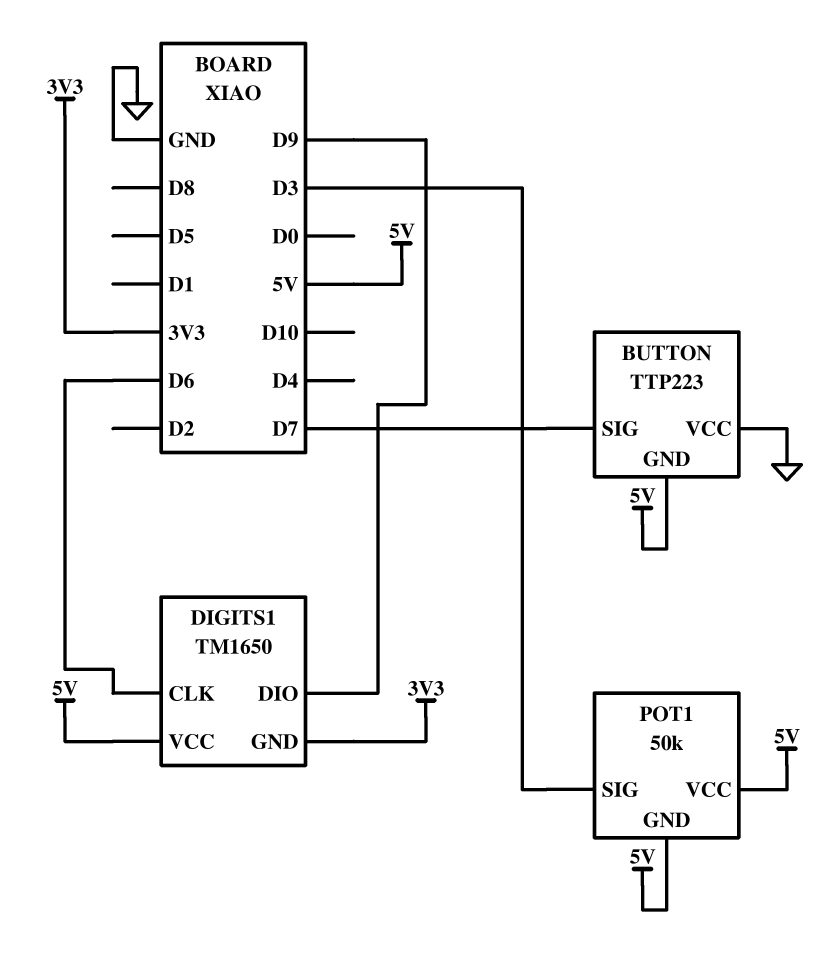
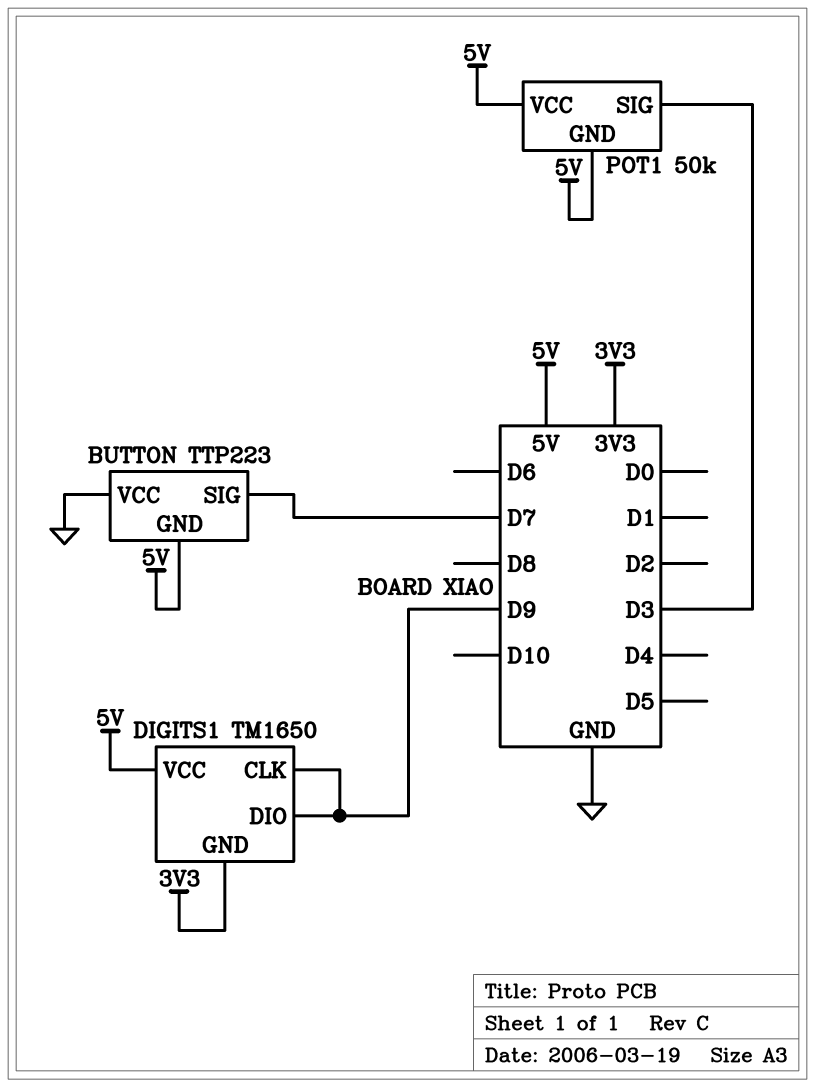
DIGITS1 pin CLK: D6 -> D9

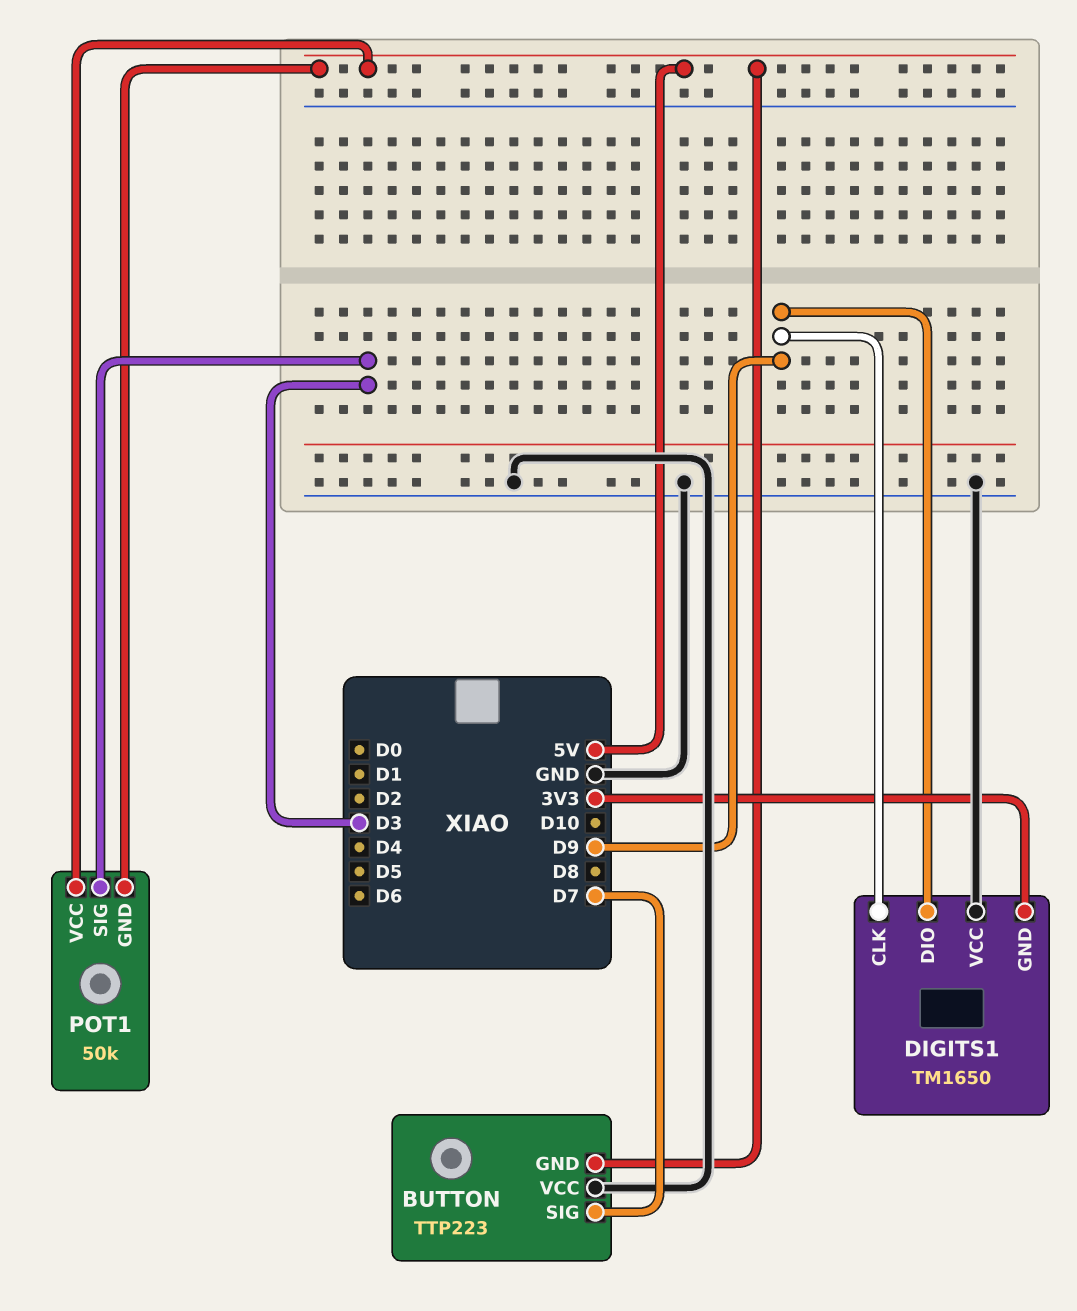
DIGITS1 pin VCC: 5V -> GND

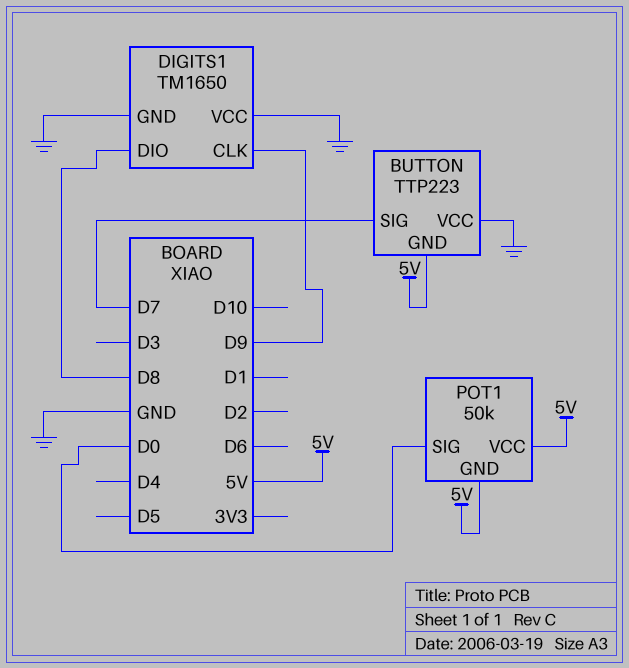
DIGITS1 pin DIO: D9 -> D8
DIGITS1 pin GND: 3V3 -> GND
POT1 pin SIG: D3 -> D0

